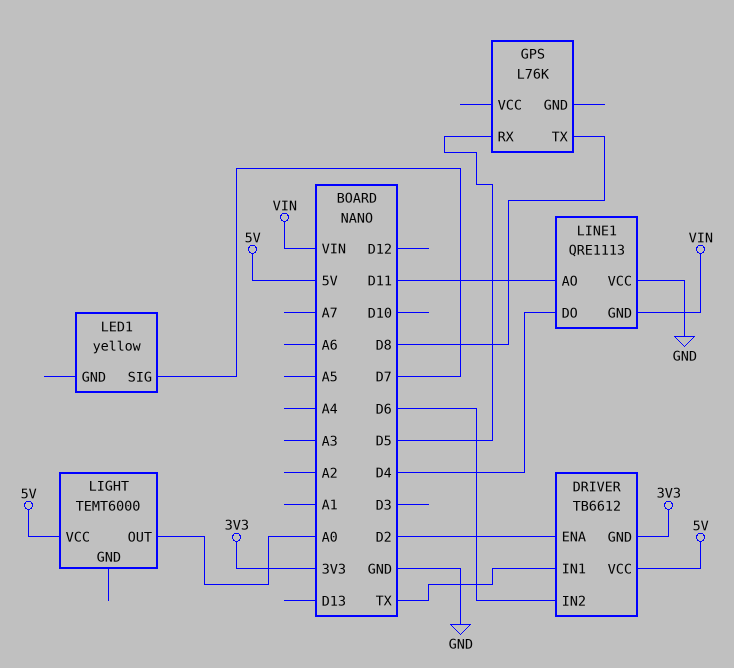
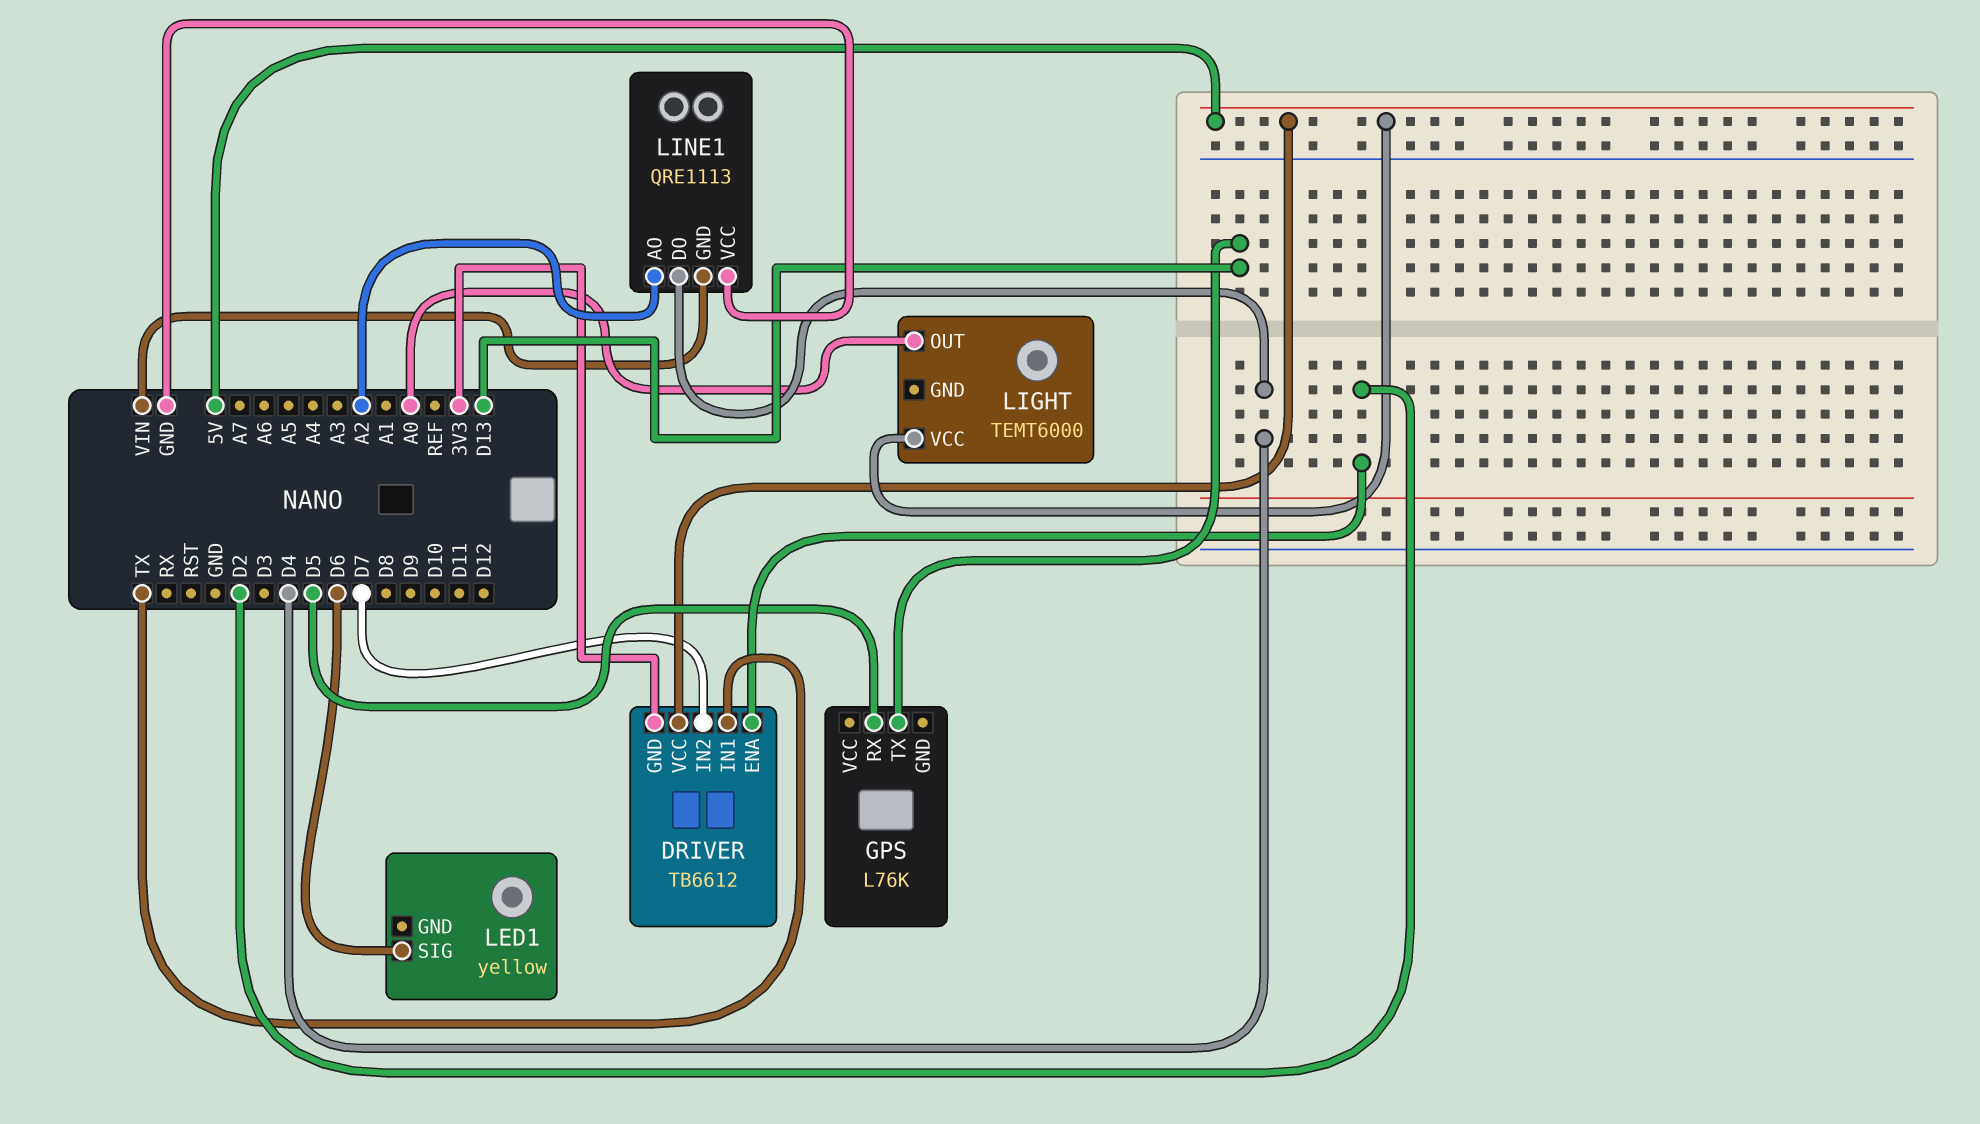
DRIVER pin IN2: D6 -> D7
GPS pin TX: D8 -> D13
LED1 pin SIG: D7 -> D6
LINE1 pin AO: D11 -> A2

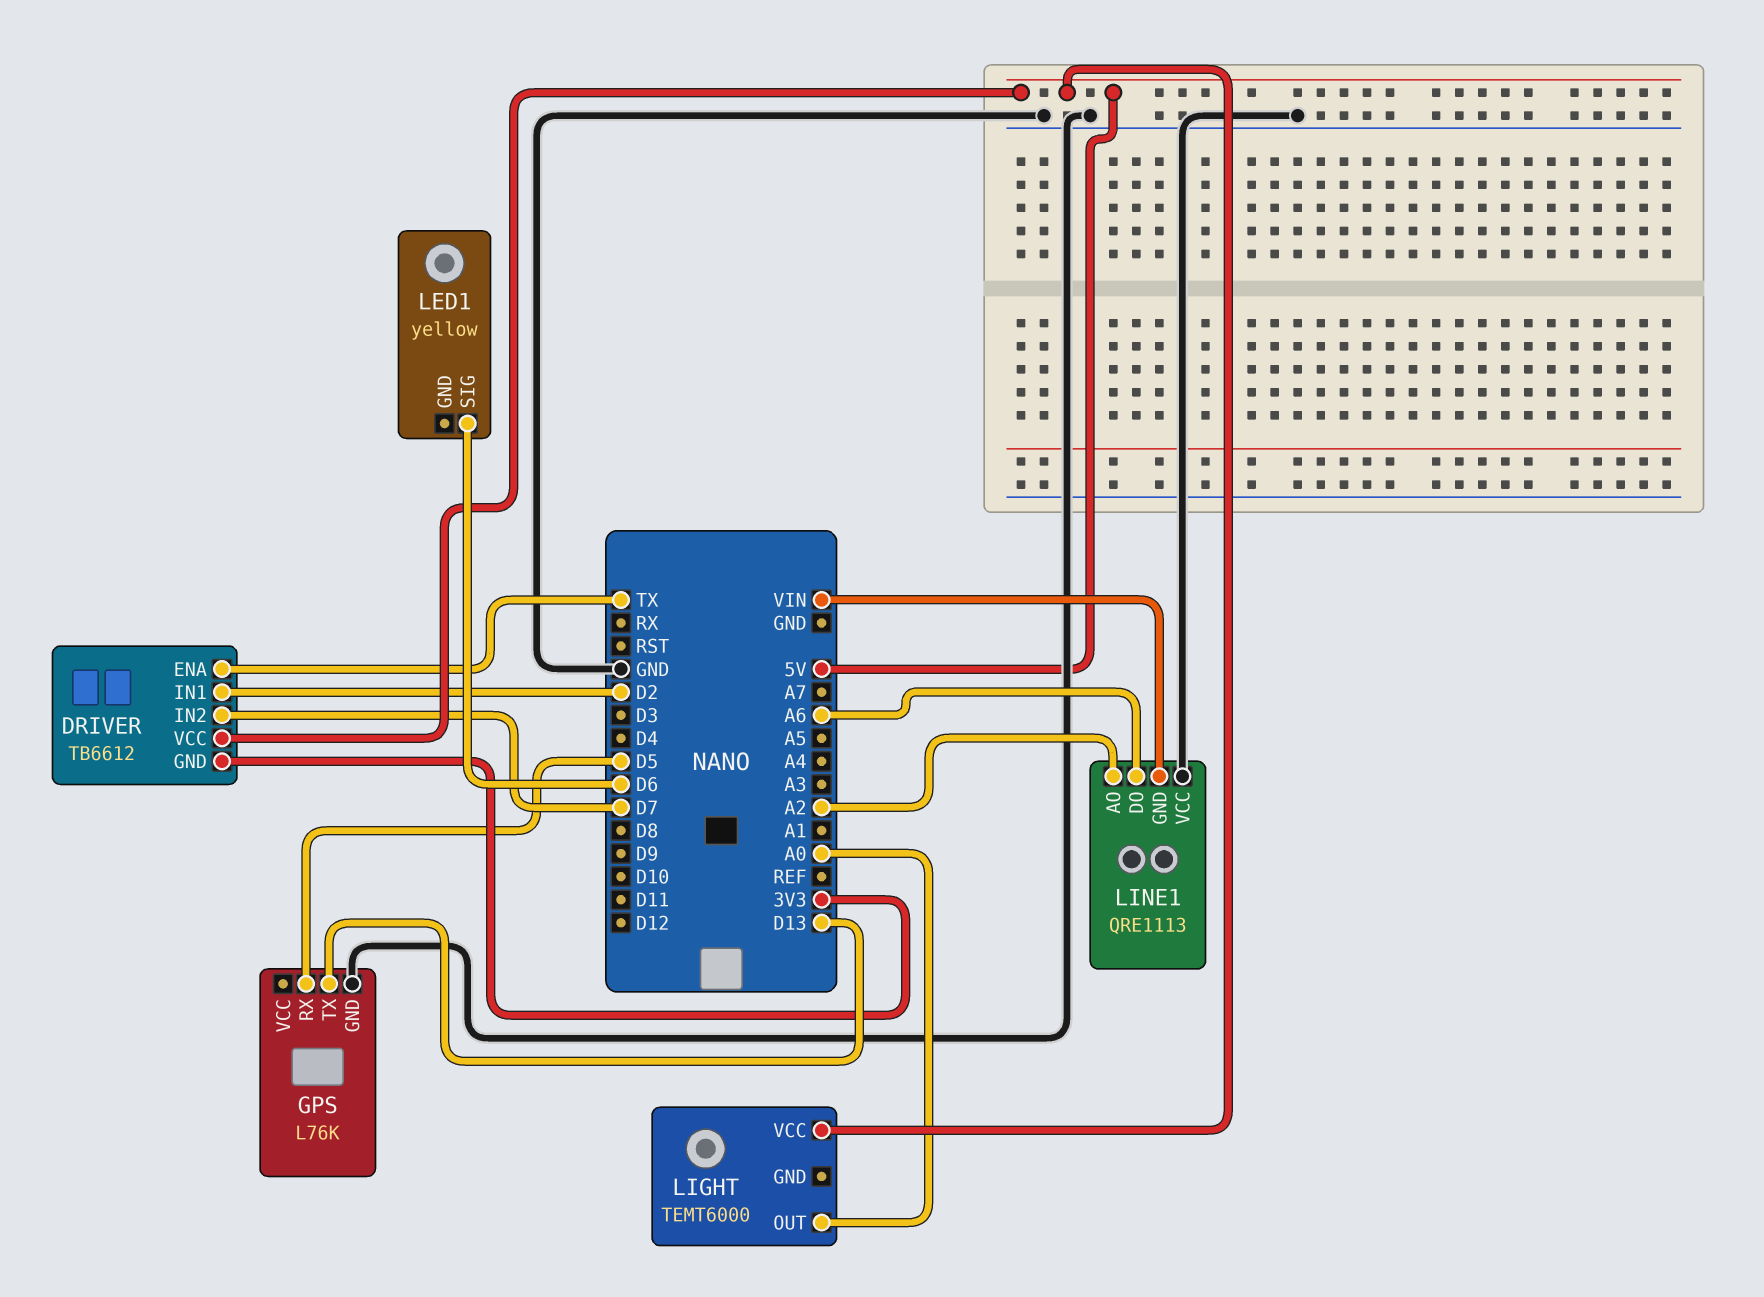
DRIVER pin ENA: D2 -> TX
DRIVER pin IN1: TX -> D2
GPS pin GND: none -> GND
LINE1 pin DO: D4 -> A6

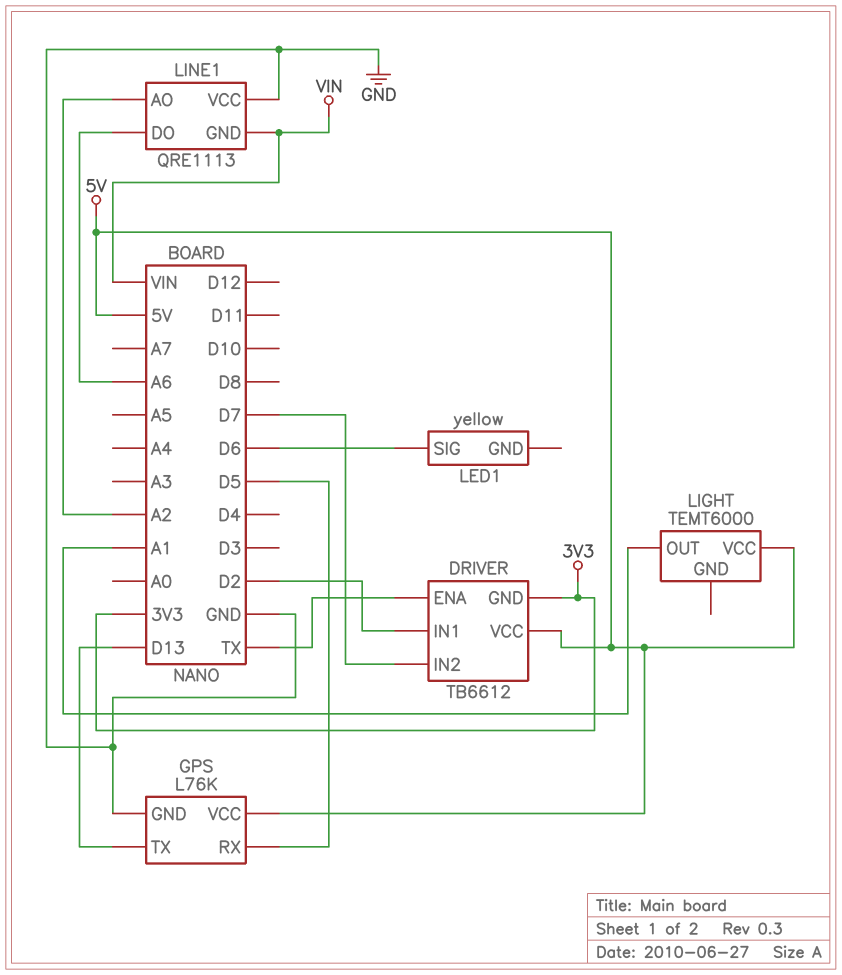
GPS pin VCC: none -> 5V
LIGHT pin OUT: A0 -> A1

